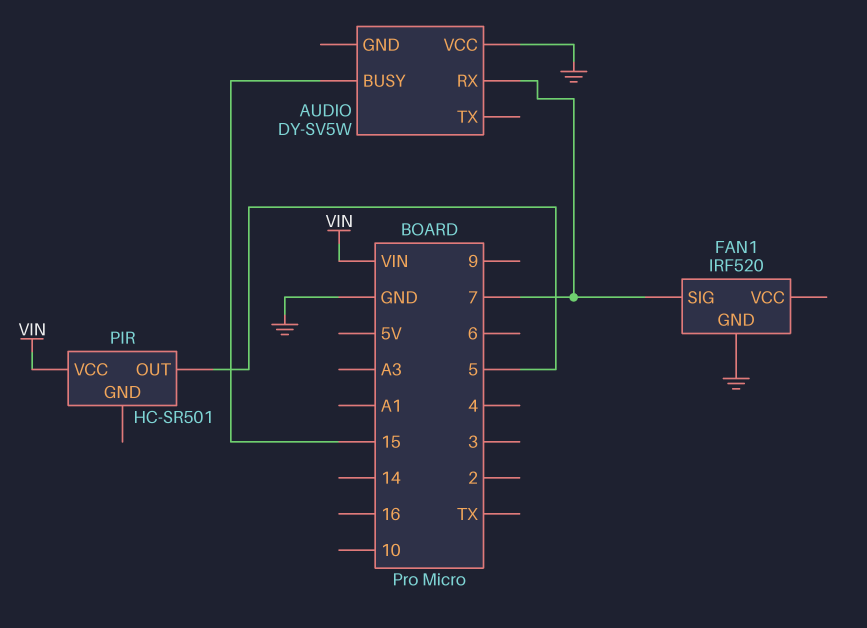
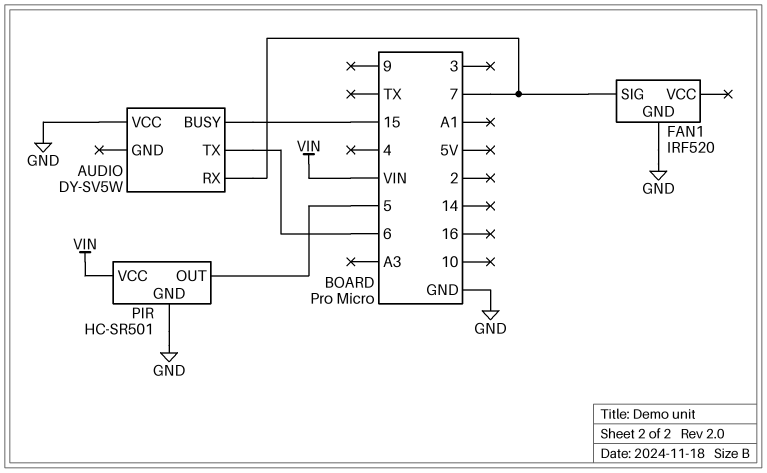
AUDIO pin TX: none -> 6
PIR pin GND: none -> GND

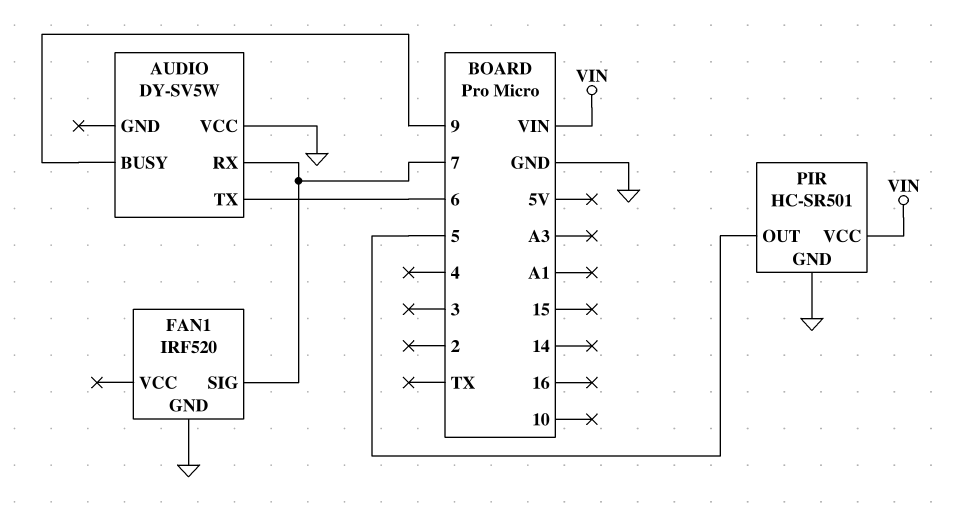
AUDIO pin BUSY: 15 -> 9

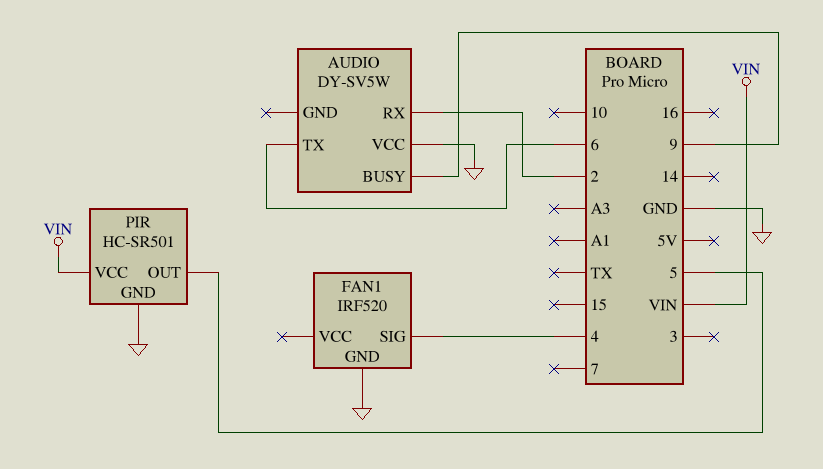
AUDIO pin RX: 7 -> 2
FAN1 pin SIG: 7 -> 4

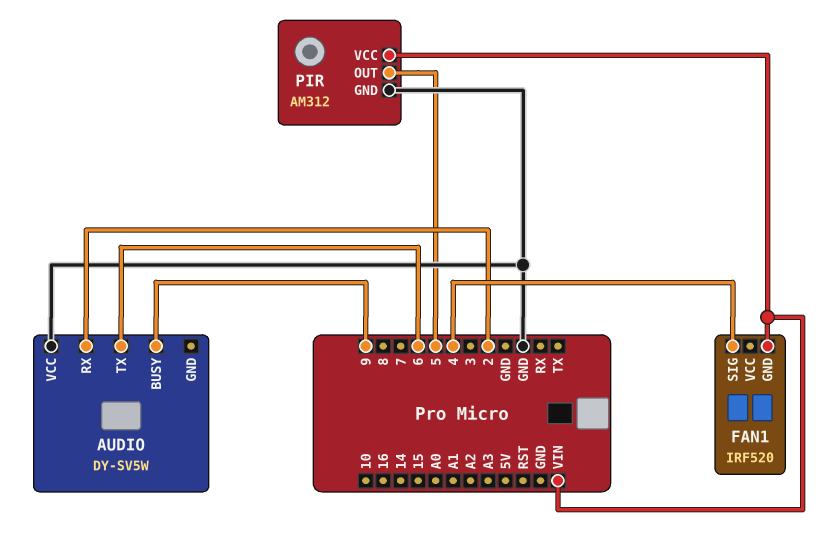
FAN1 pin GND: GND -> VIN
PIR: HC-SR501 -> AM312

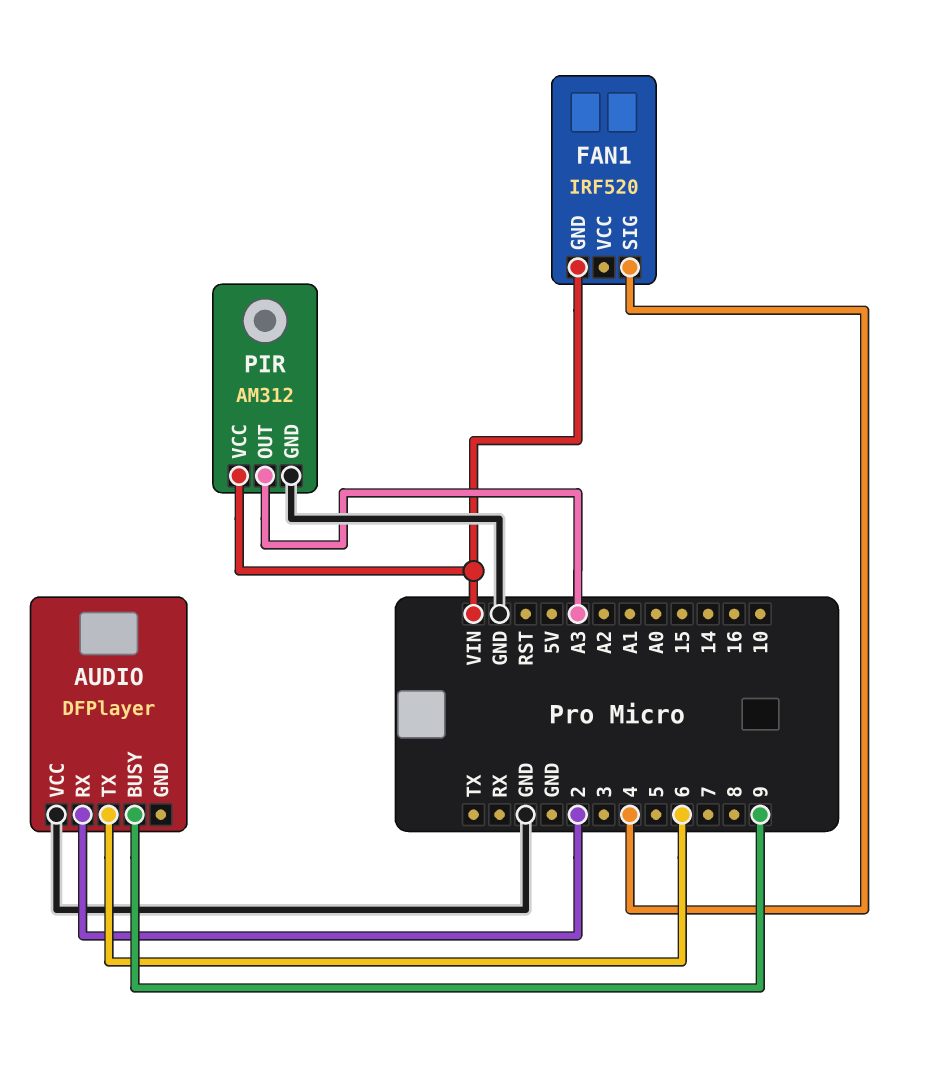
AUDIO: DY-SV5W -> DFPlayer
PIR pin OUT: 5 -> A3

